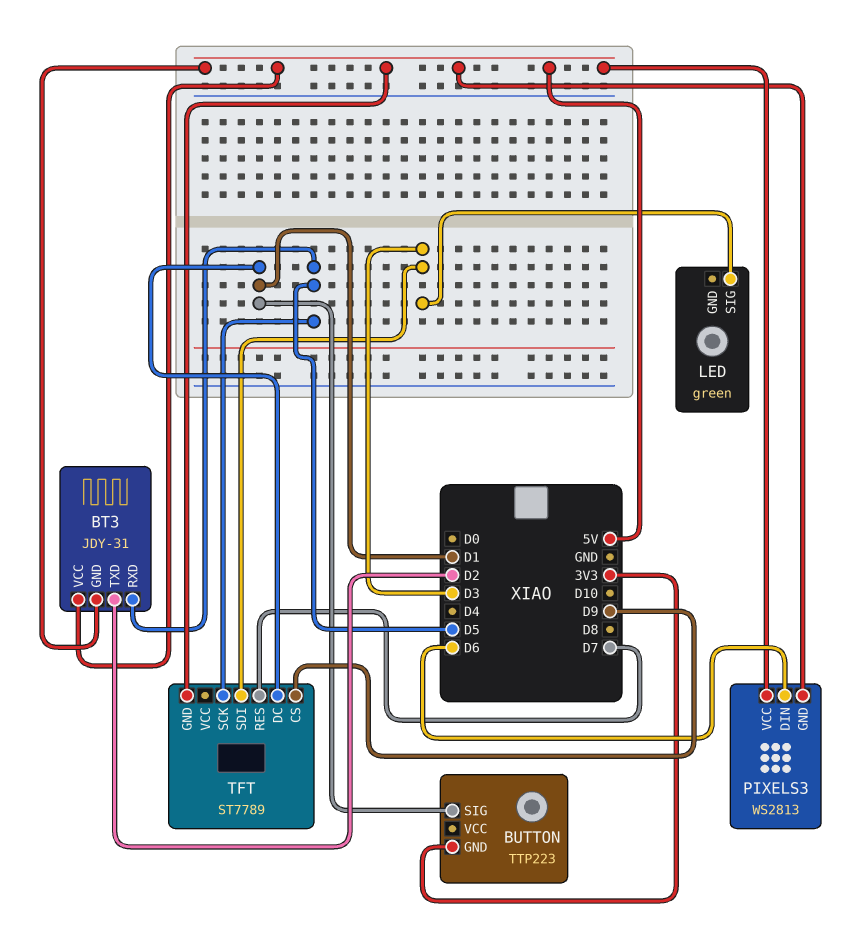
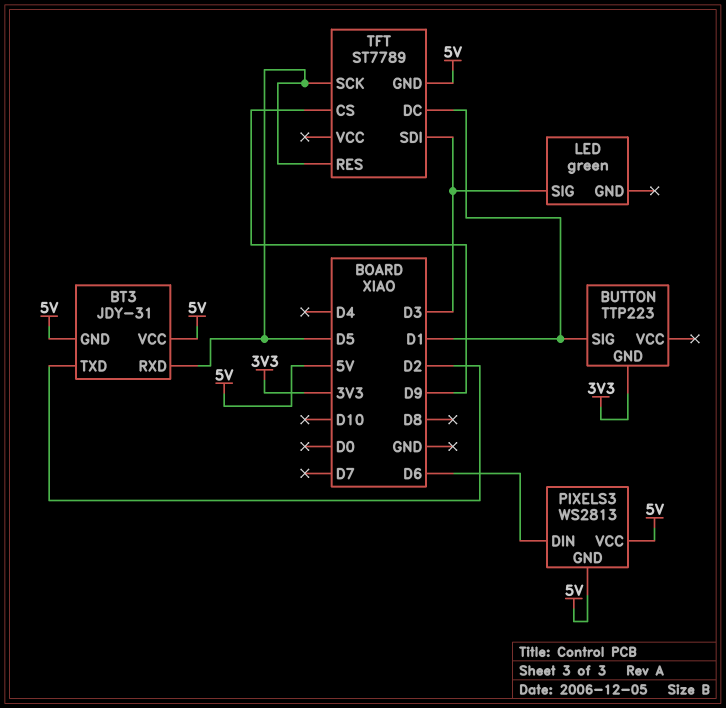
TFT pin RES: D7 -> D5

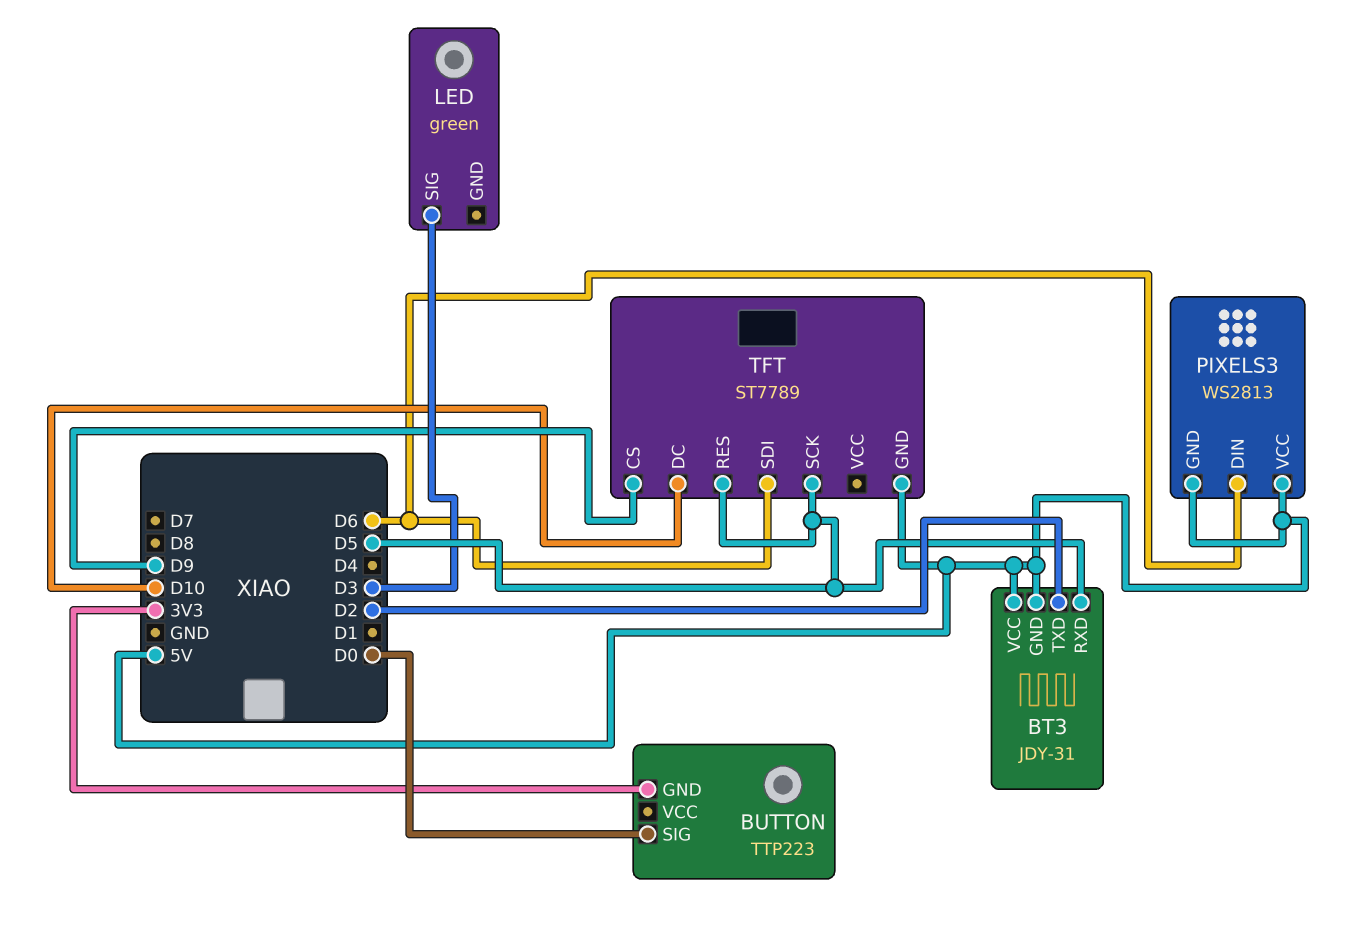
BUTTON pin SIG: D1 -> D0
TFT pin DC: D1 -> D10
TFT pin SDI: D3 -> D6

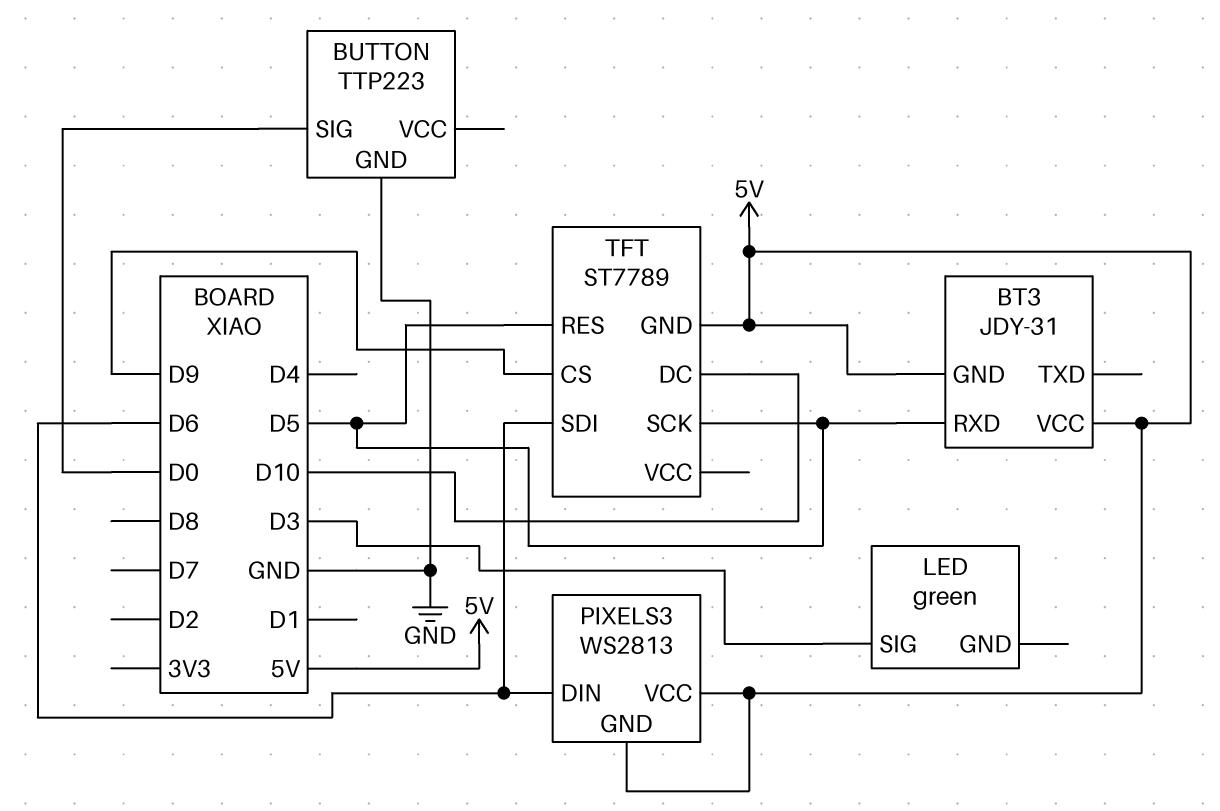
BT3 pin TXD: D2 -> none
BUTTON pin GND: 3V3 -> GND

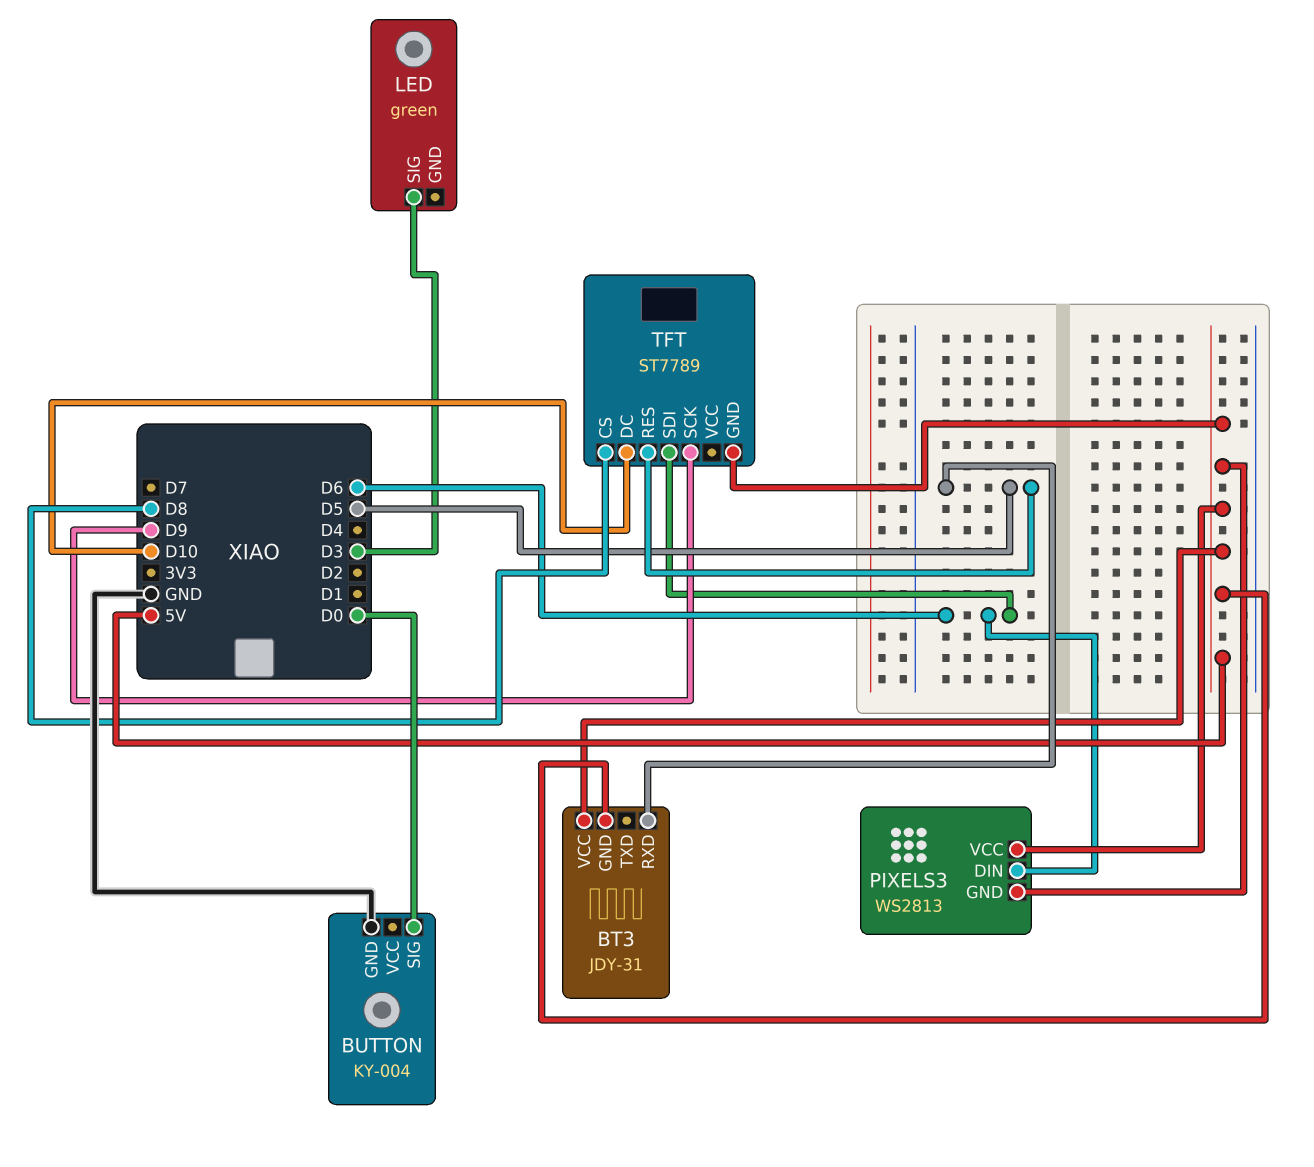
BUTTON: TTP223 -> KY-004
TFT pin CS: D9 -> D8
TFT pin SCK: D5 -> D9

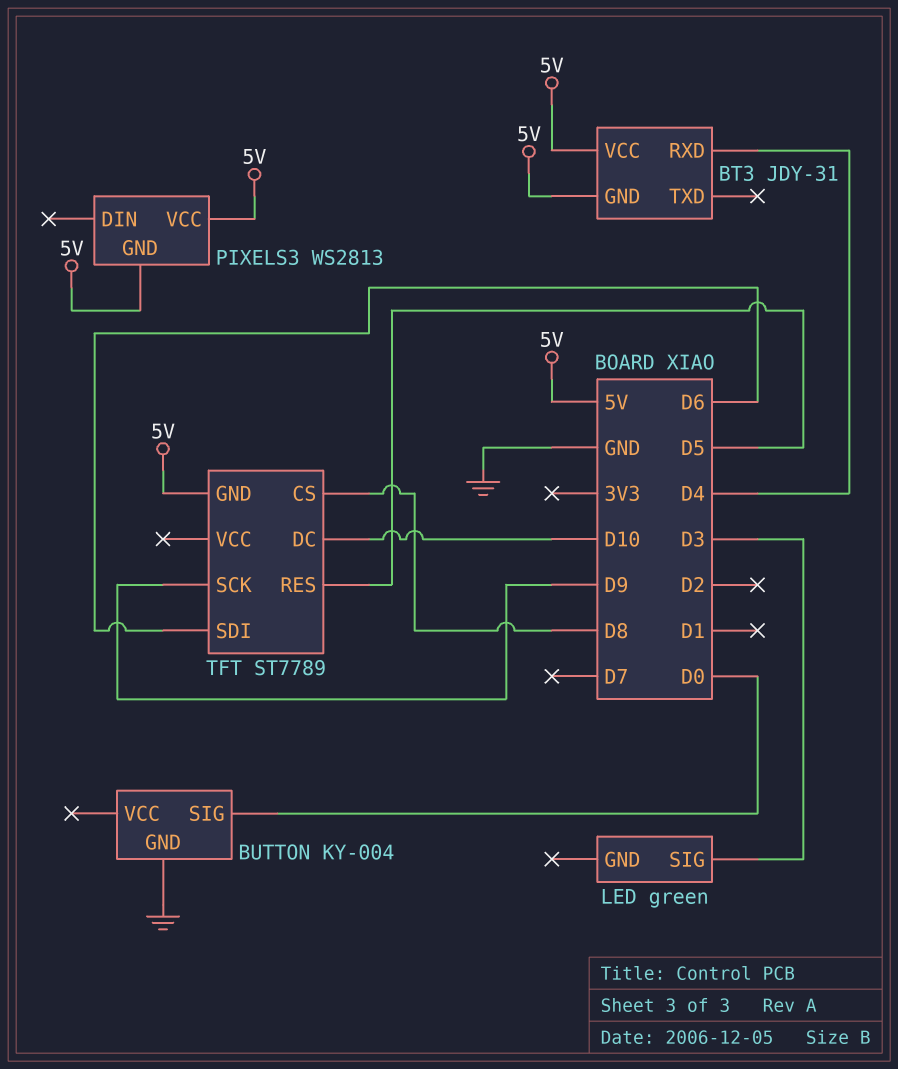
BT3 pin RXD: D5 -> D4
PIXELS3 pin DIN: D6 -> none

